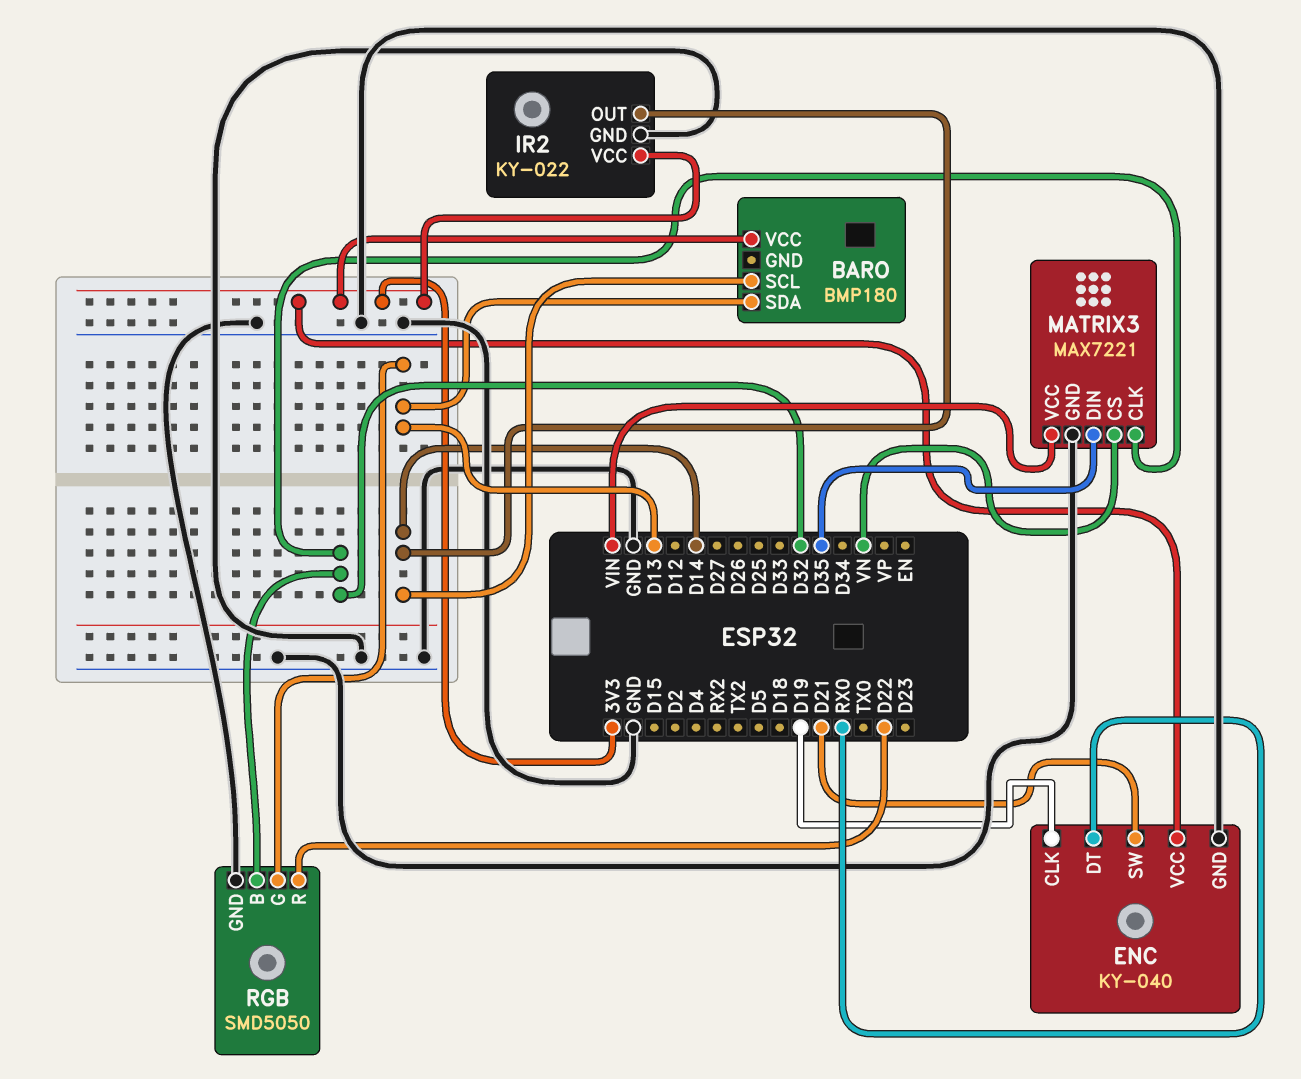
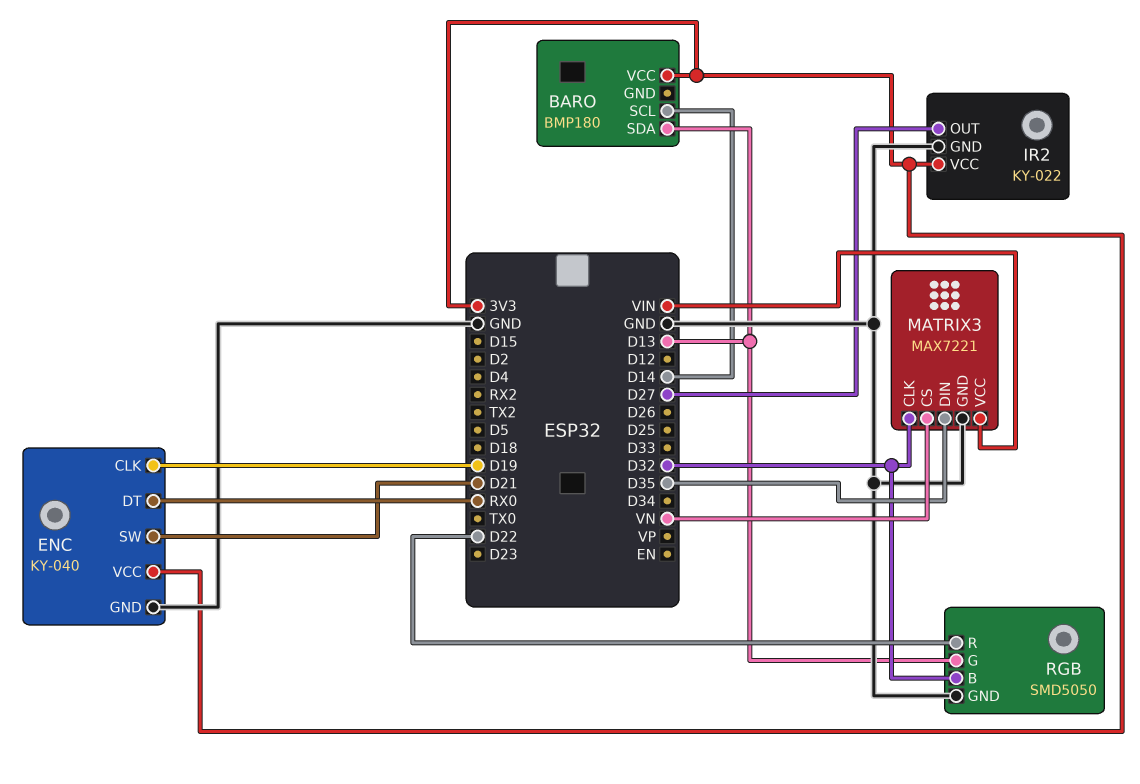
IR2 pin OUT: D14 -> D27

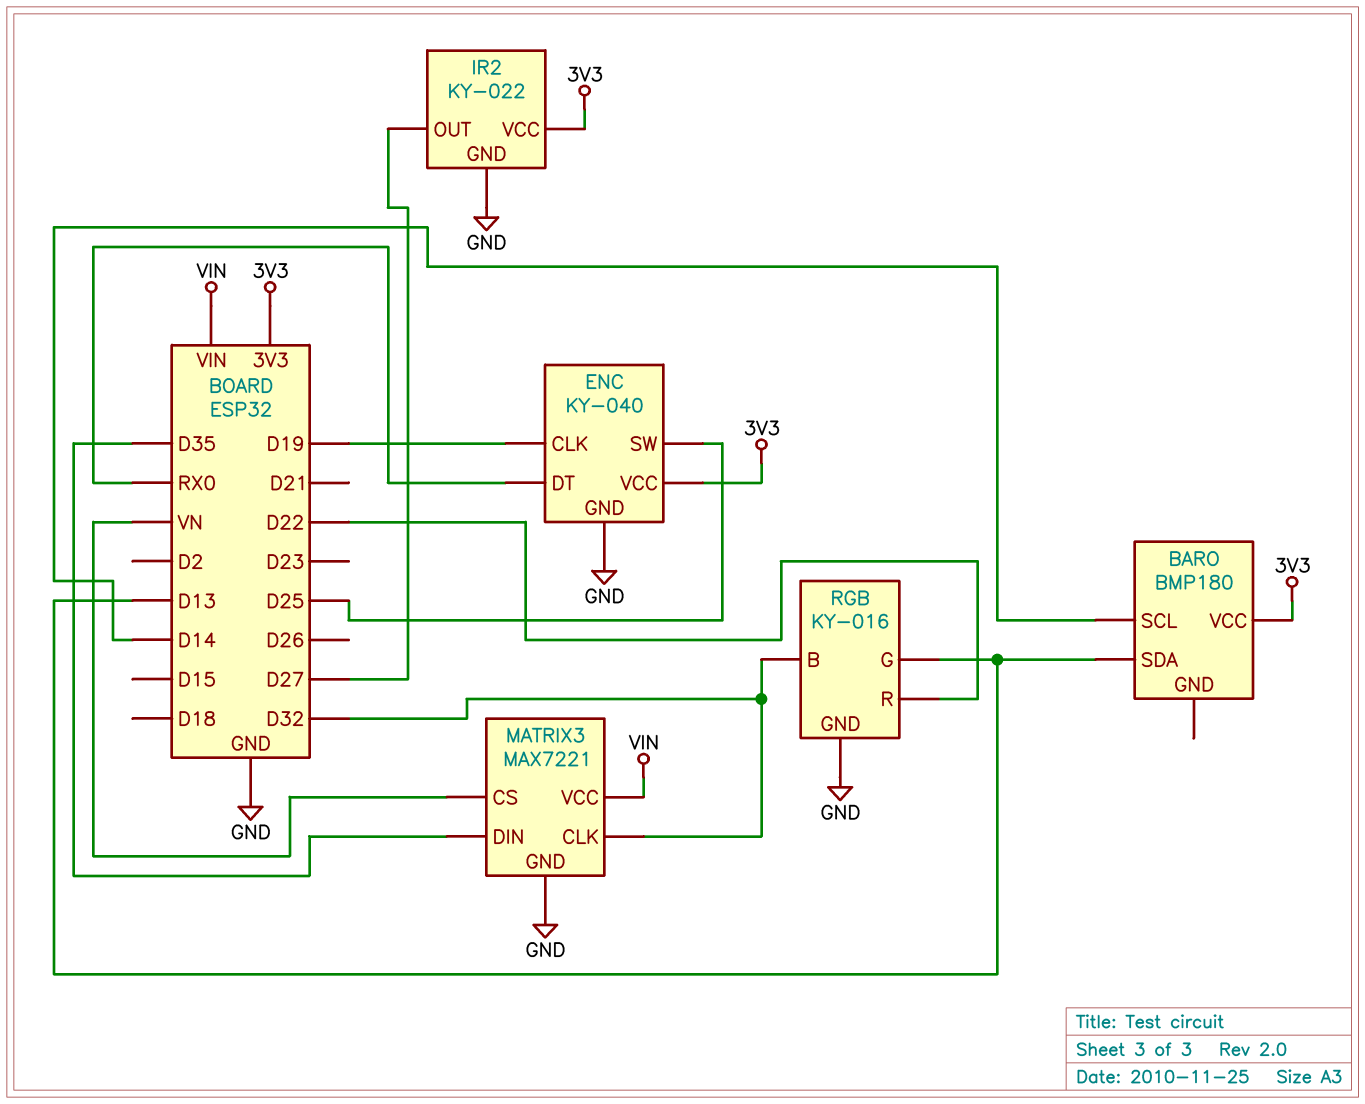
ENC pin SW: D21 -> D25
RGB: SMD5050 -> KY-016

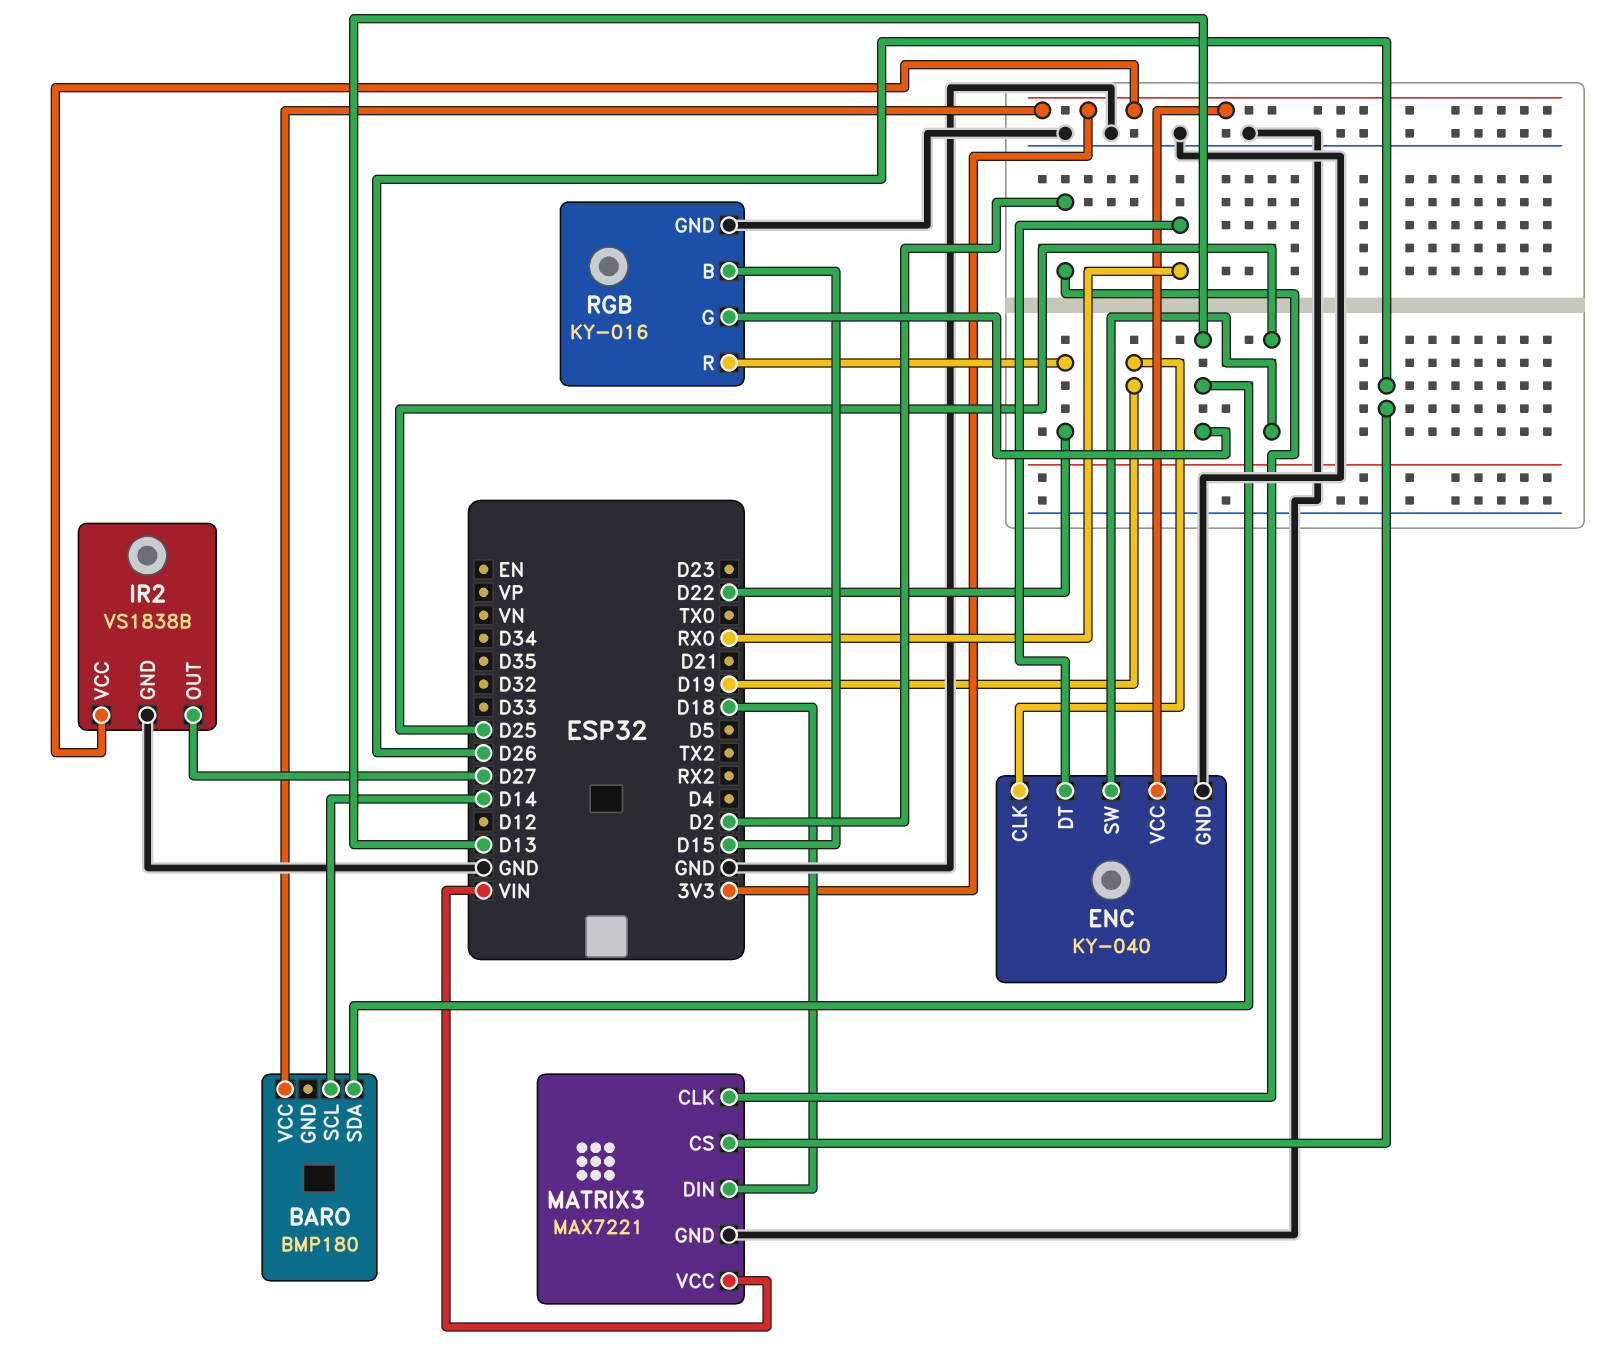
IR2: KY-022 -> VS1838B
MATRIX3 pin CLK: D32 -> D2
MATRIX3 pin CS: VN -> D26
MATRIX3 pin DIN: D35 -> D18
RGB pin B: D32 -> D15

